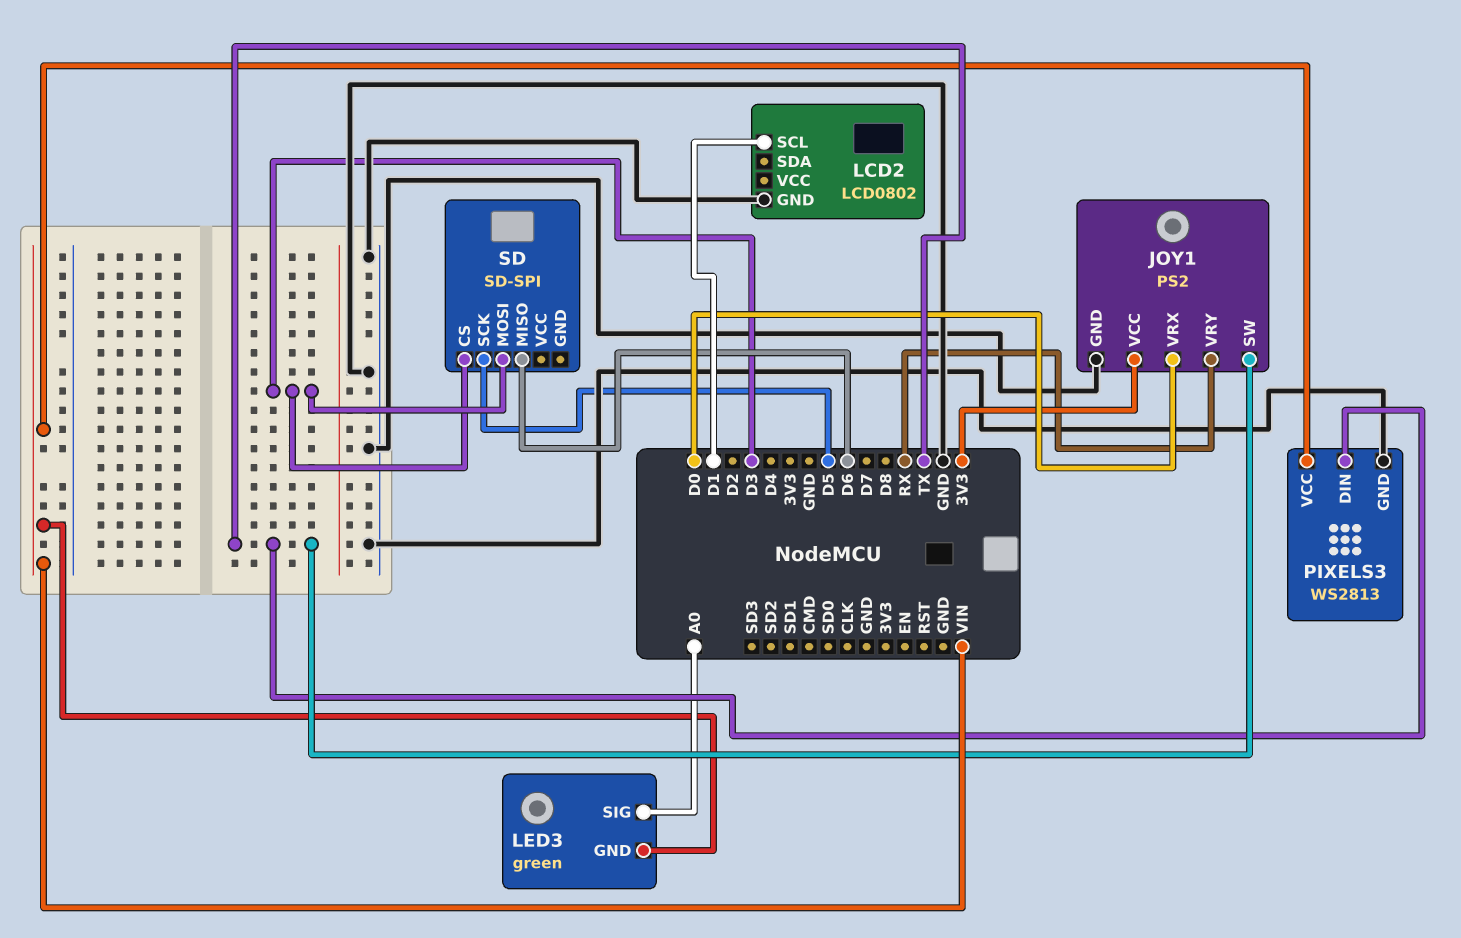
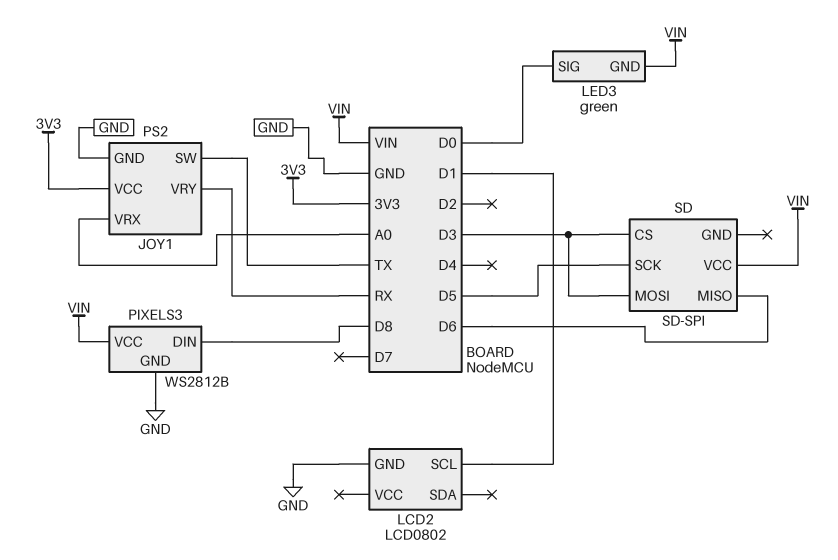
JOY1 pin VRX: D0 -> A0
LED3 pin SIG: A0 -> D0
PIXELS3: WS2813 -> WS2812B
PIXELS3 pin DIN: TX -> D8
SD pin VCC: none -> VIN

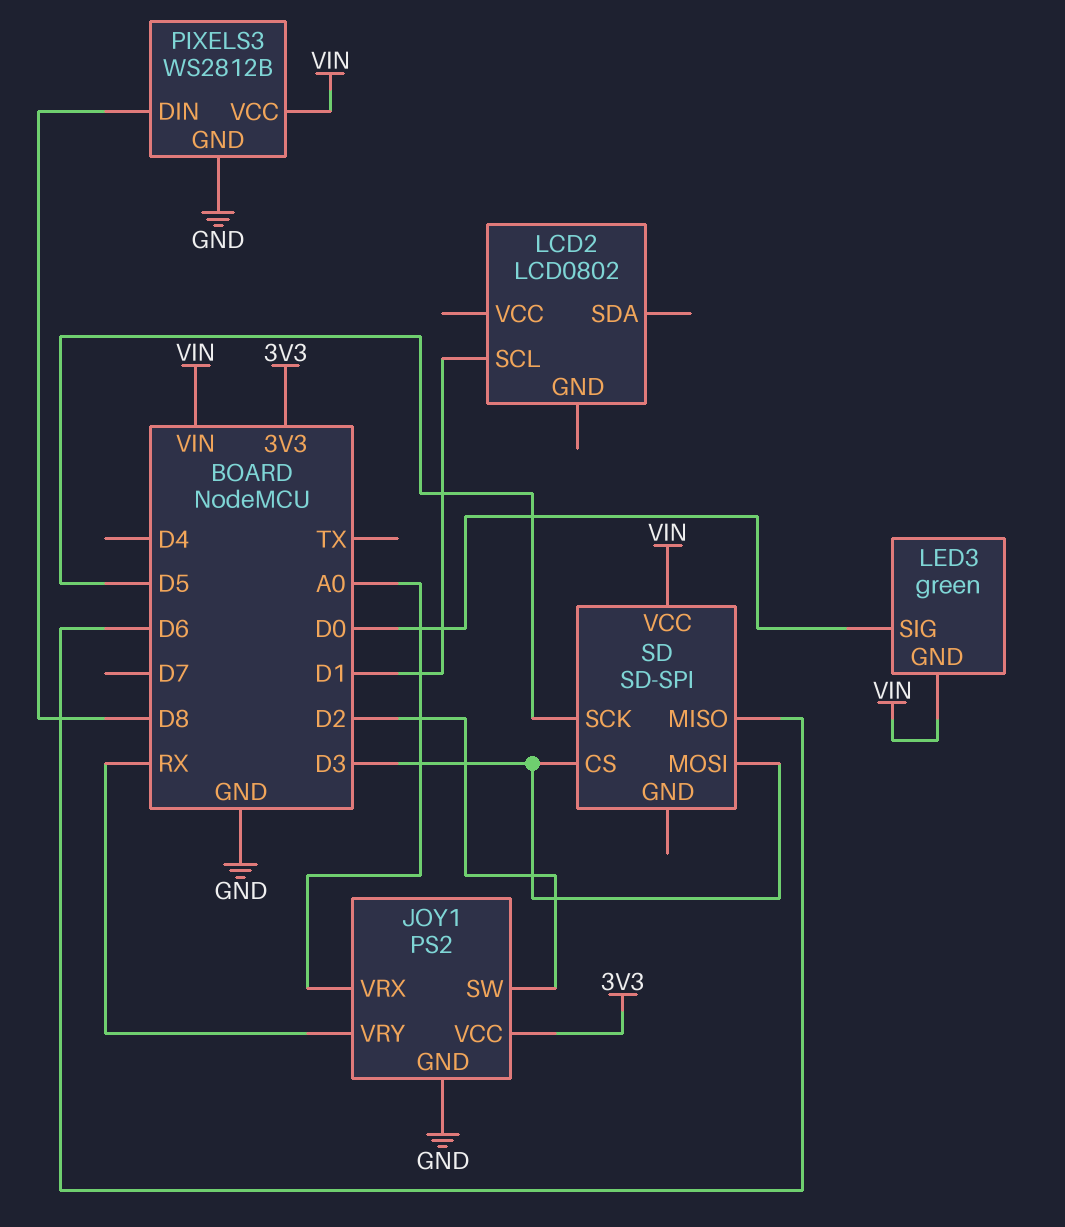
JOY1 pin SW: TX -> D2
LCD2 pin GND: GND -> none

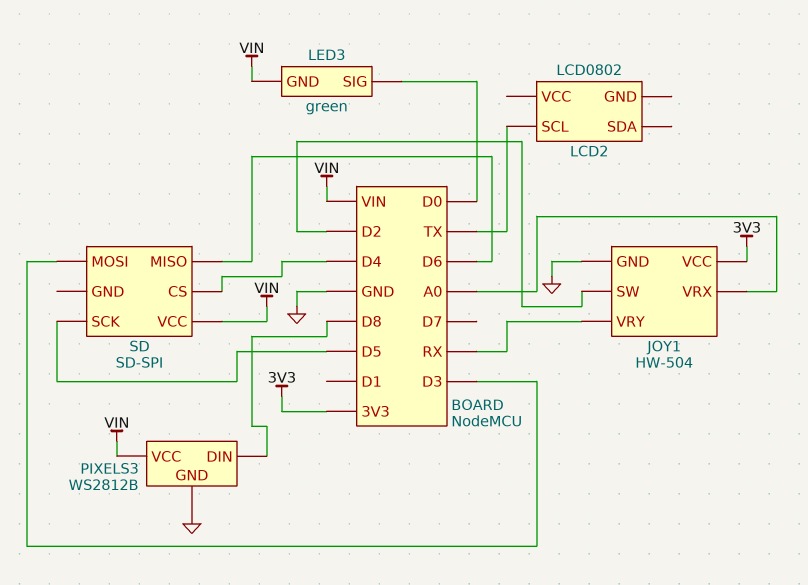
JOY1: PS2 -> HW-504
LCD2 pin SCL: D1 -> TX
SD pin CS: D3 -> D4

